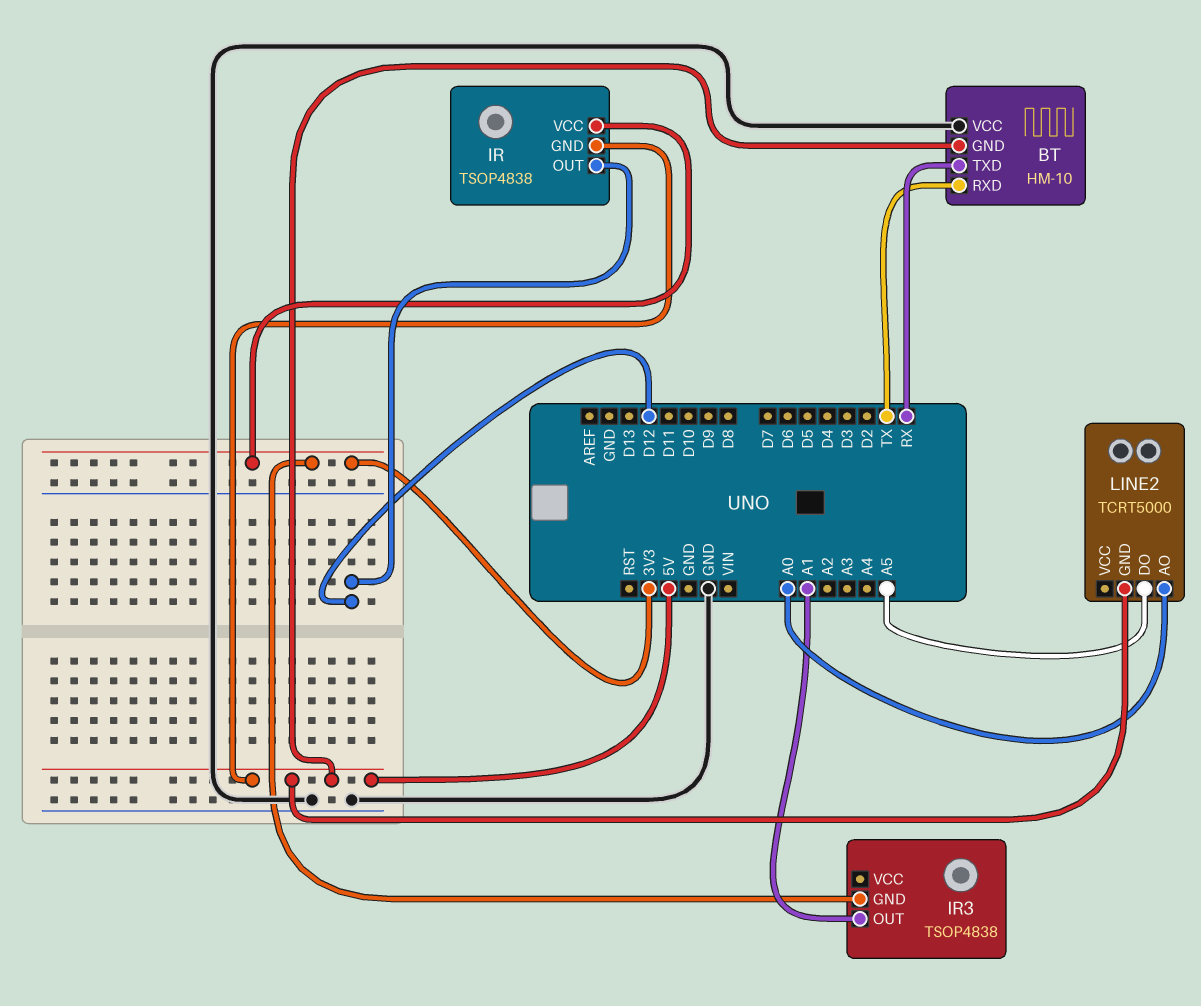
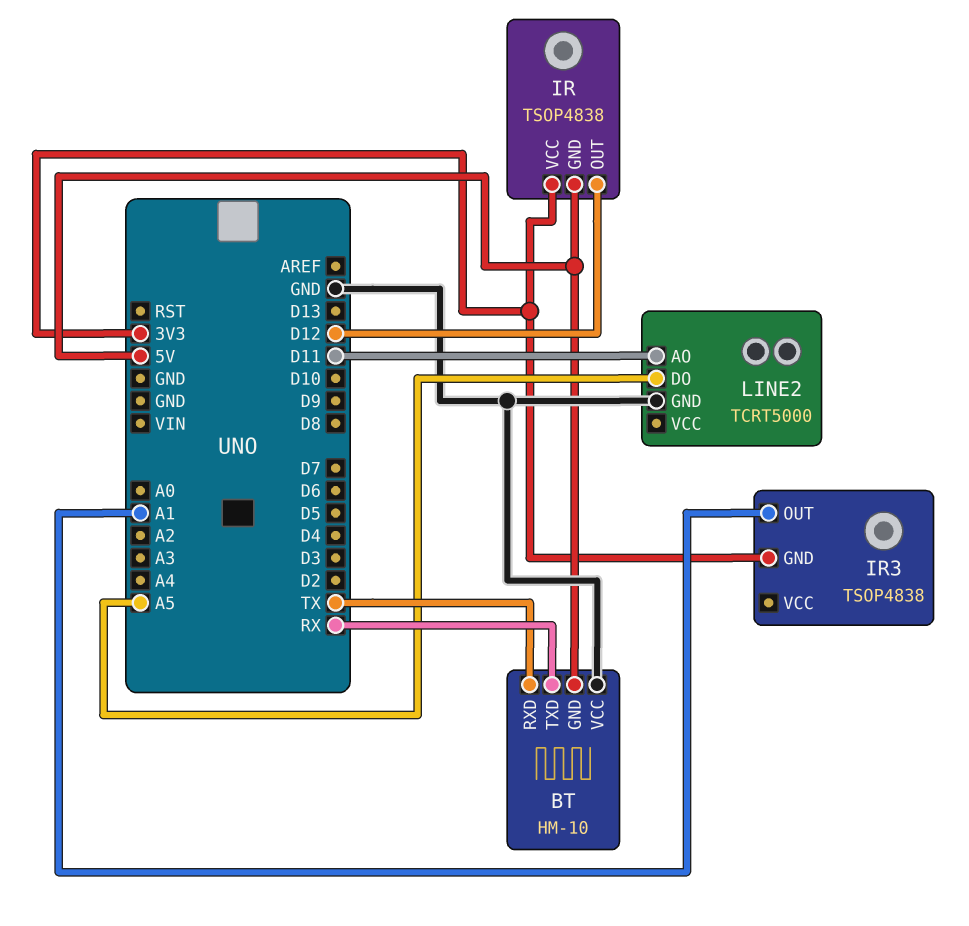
LINE2 pin AO: A0 -> D11
LINE2 pin GND: 5V -> GND

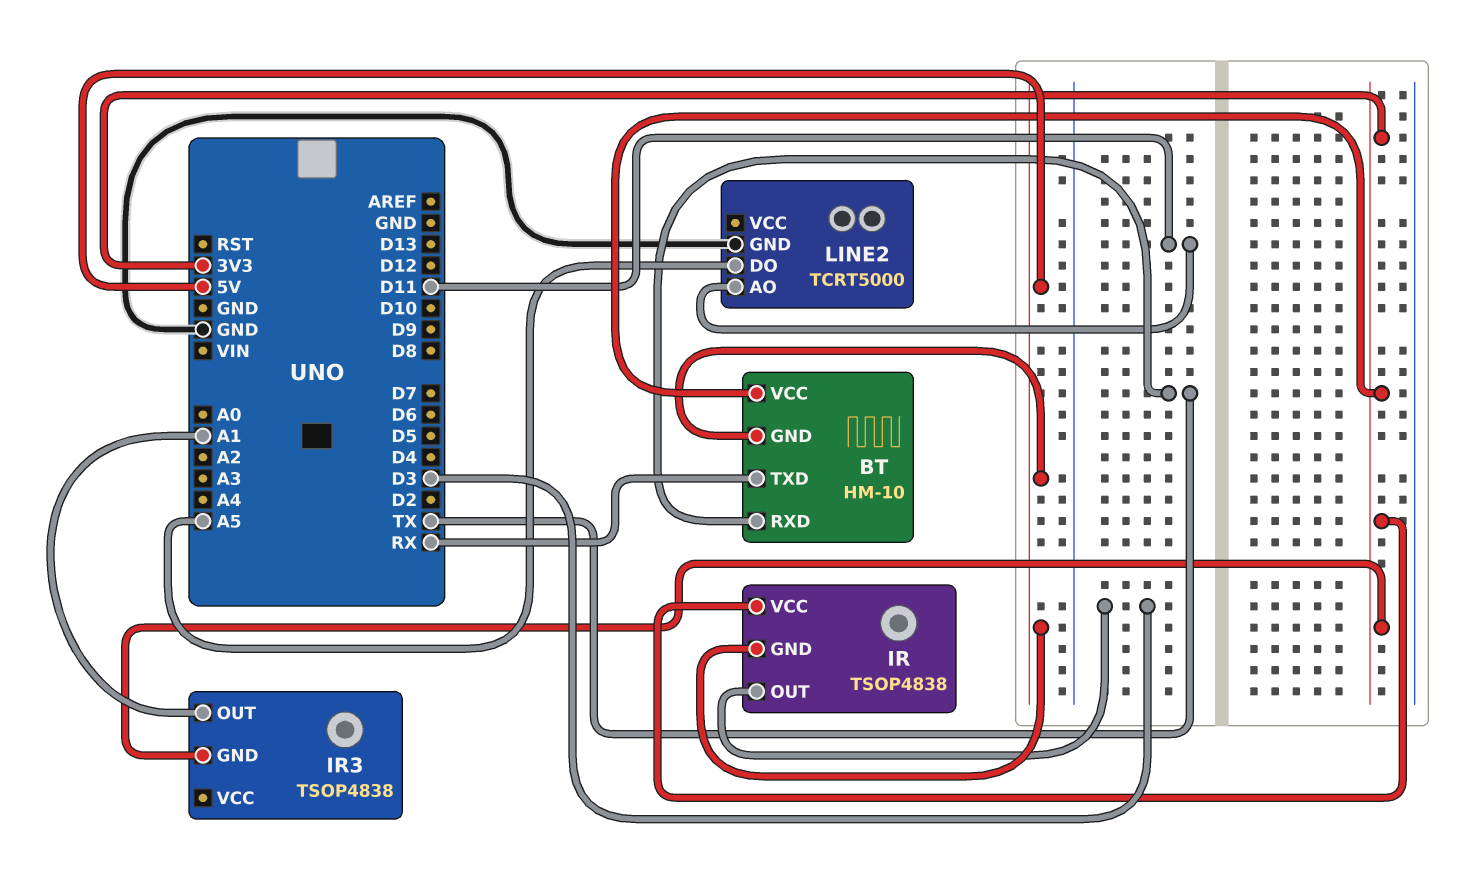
BT pin VCC: GND -> 3V3
IR pin OUT: D12 -> D3

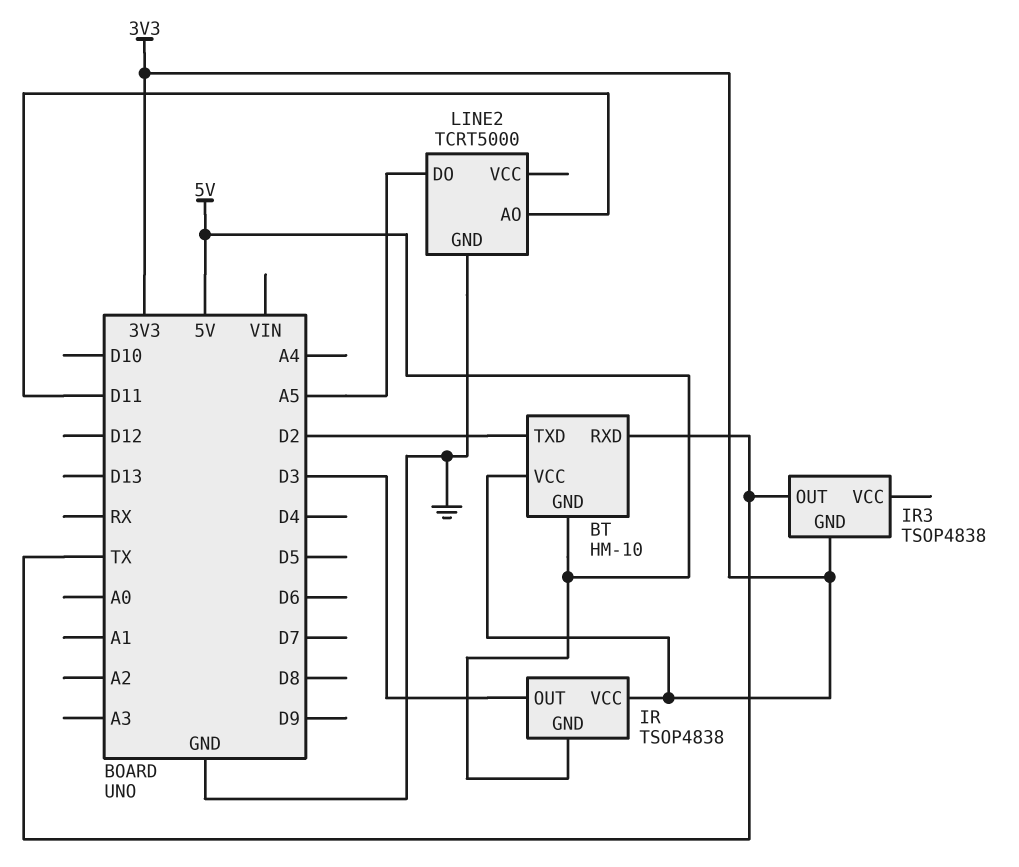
BT pin TXD: RX -> D2
IR3 pin OUT: A1 -> TX

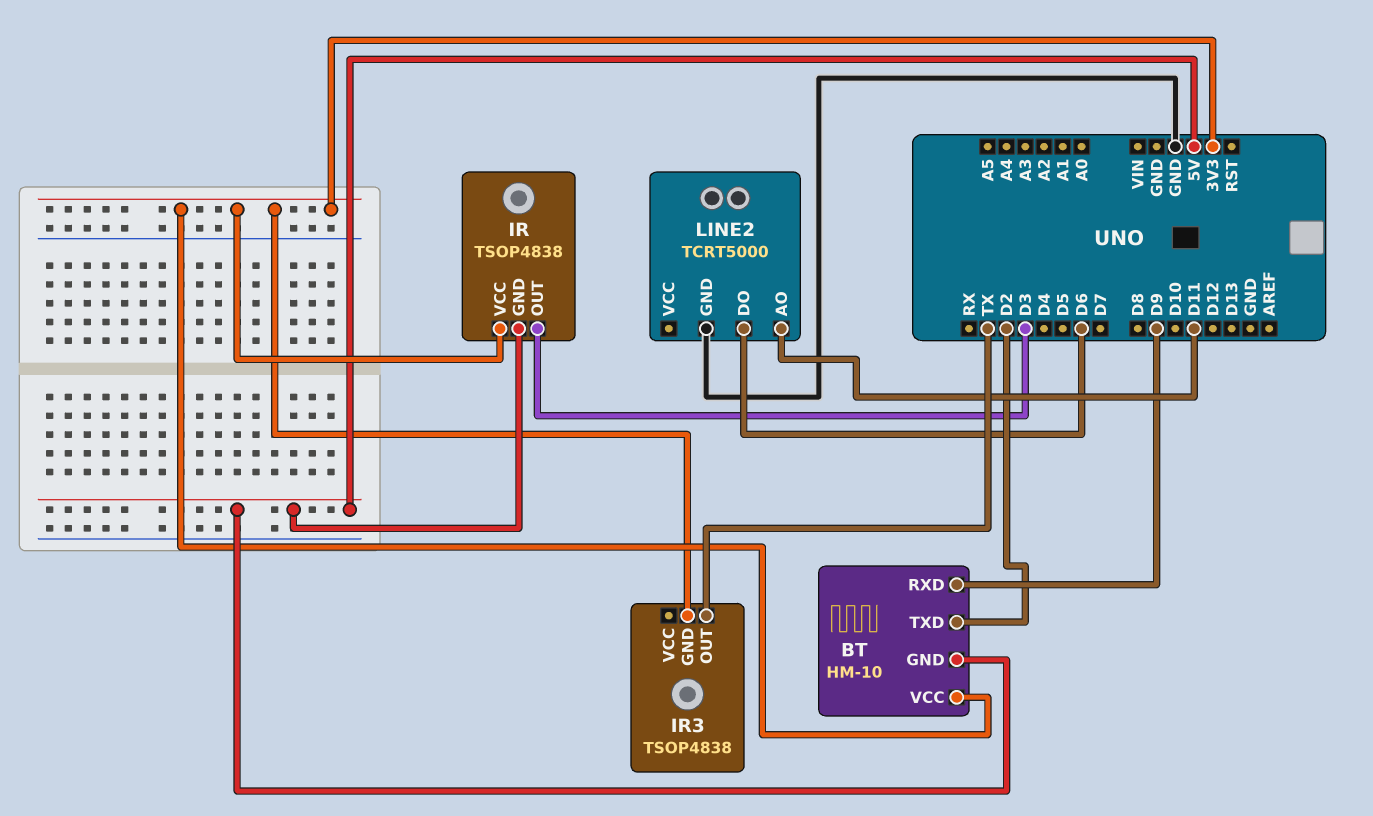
BT pin RXD: TX -> D9
LINE2 pin DO: A5 -> D6

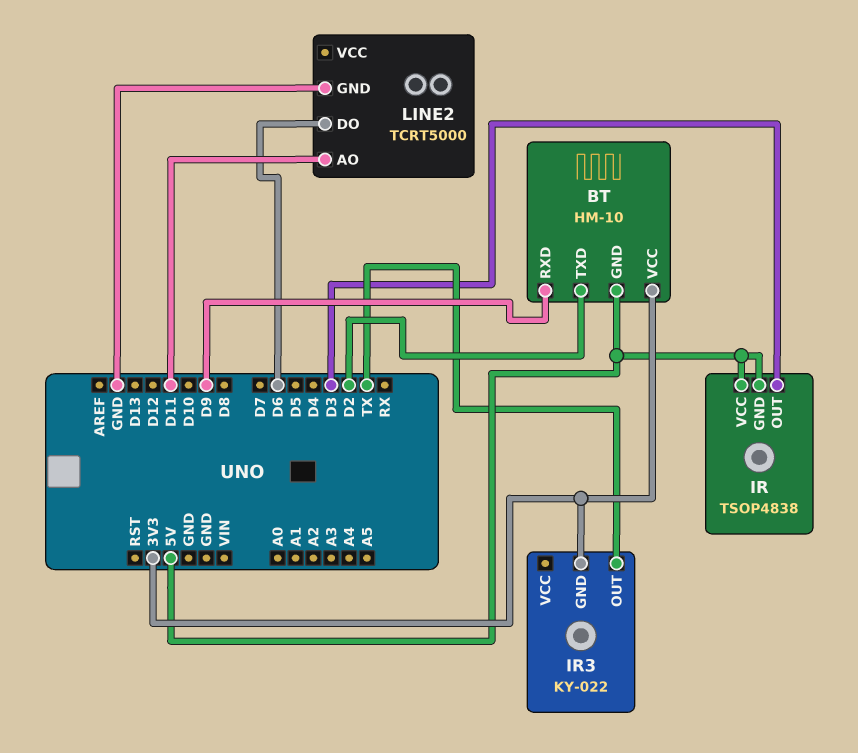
IR pin VCC: 3V3 -> 5V
IR3: TSOP4838 -> KY-022

